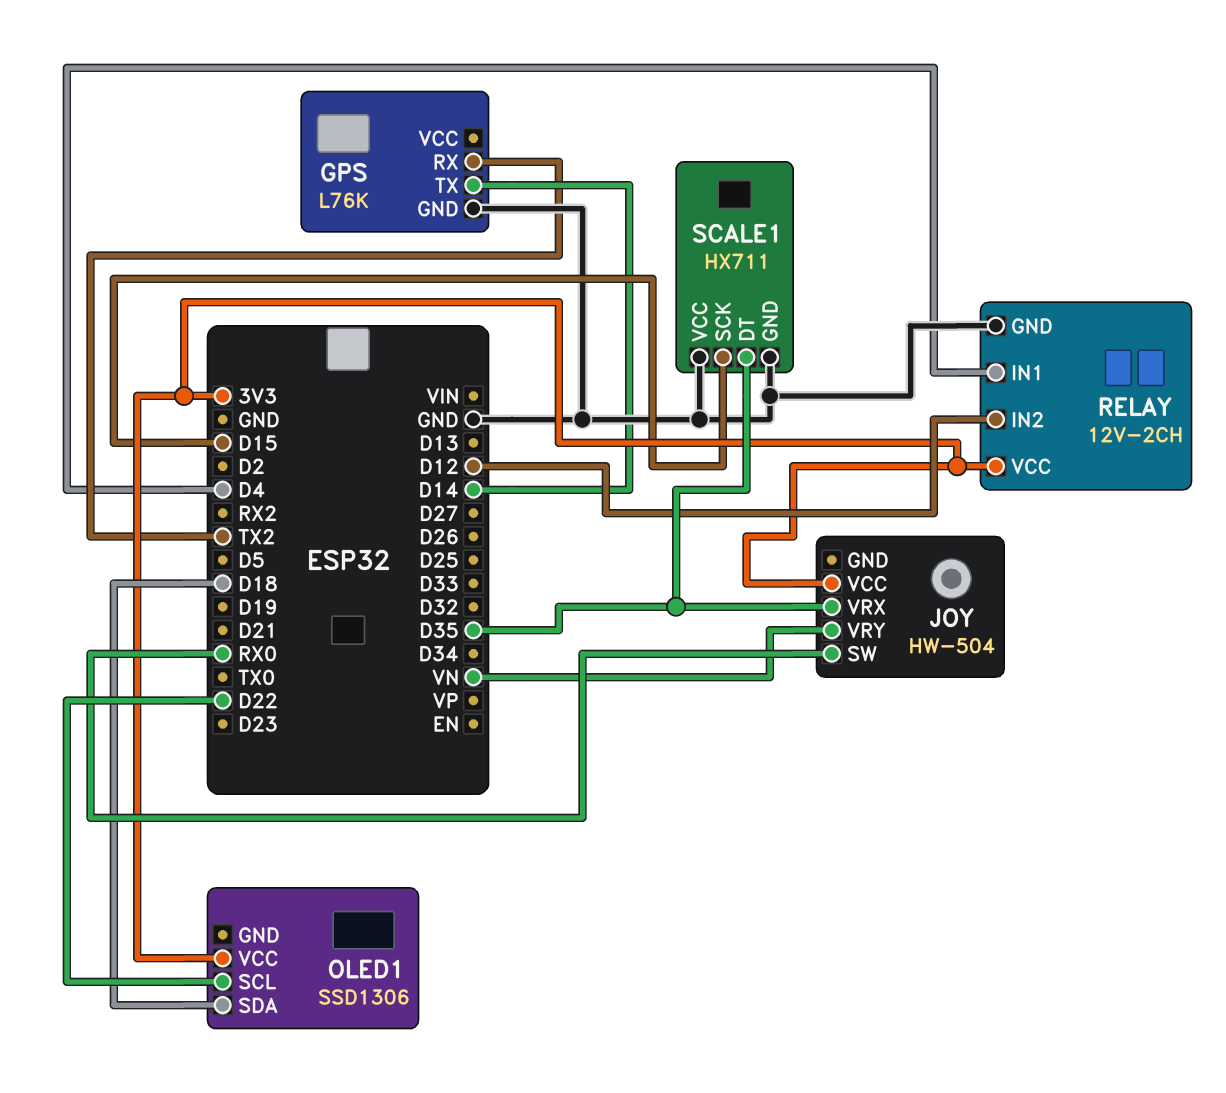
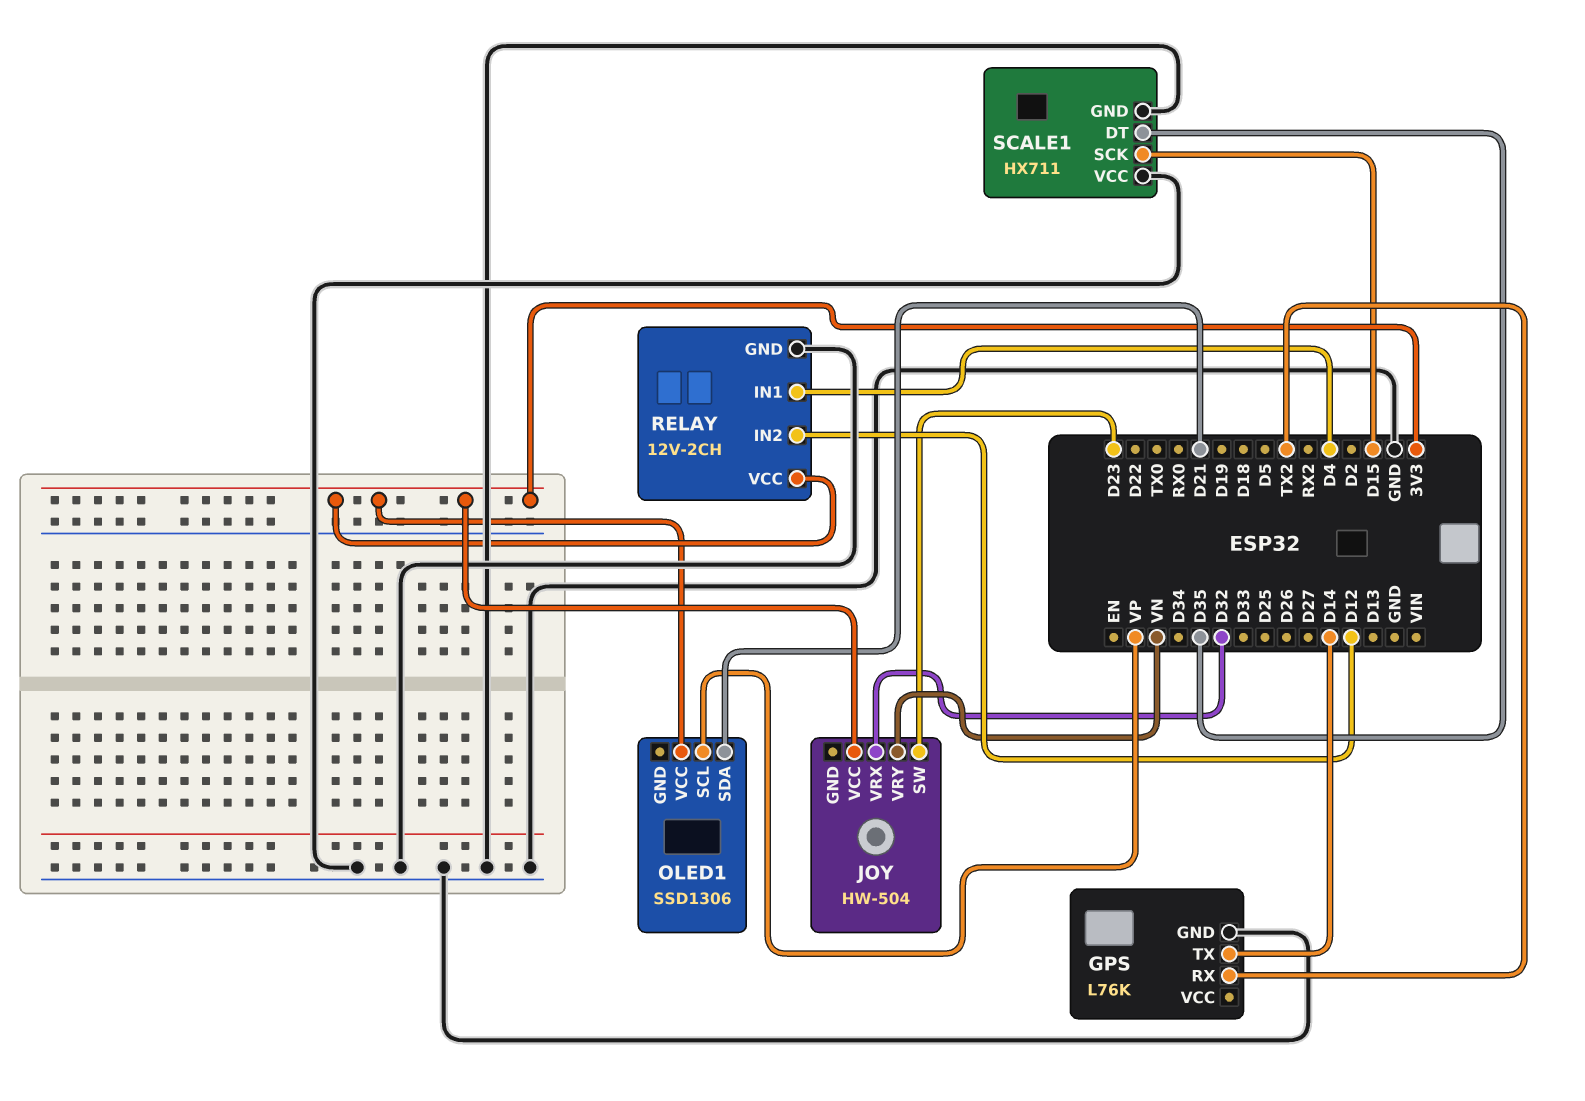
JOY pin SW: RX0 -> D23
JOY pin VRX: D35 -> D32
OLED1 pin SCL: D22 -> VP
OLED1 pin SDA: D18 -> D21

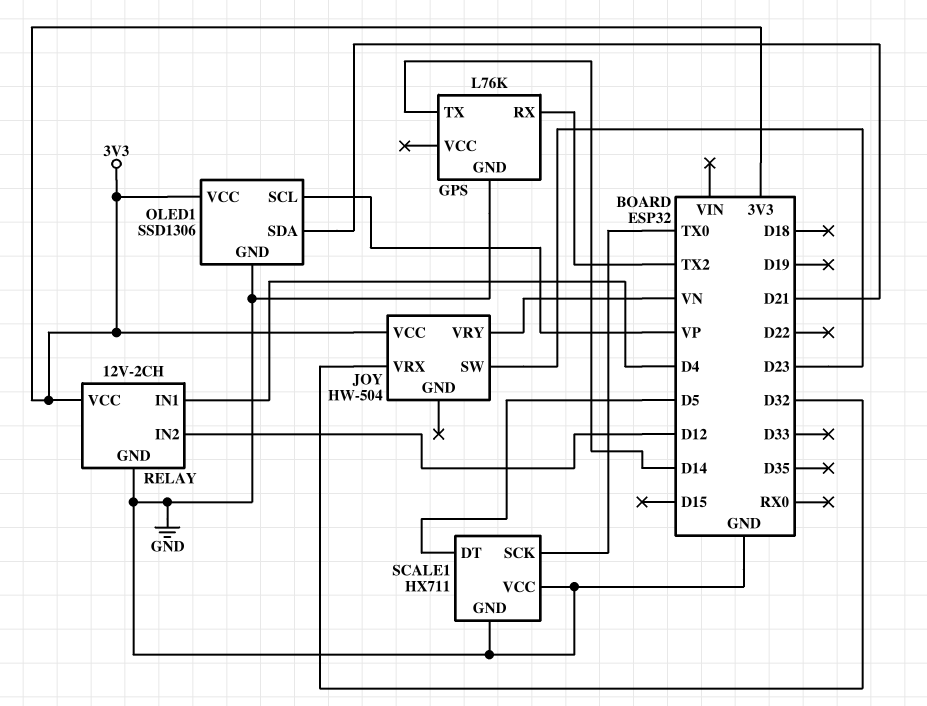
OLED1 pin GND: none -> GND
SCALE1 pin DT: D35 -> D5
SCALE1 pin SCK: D15 -> TX0

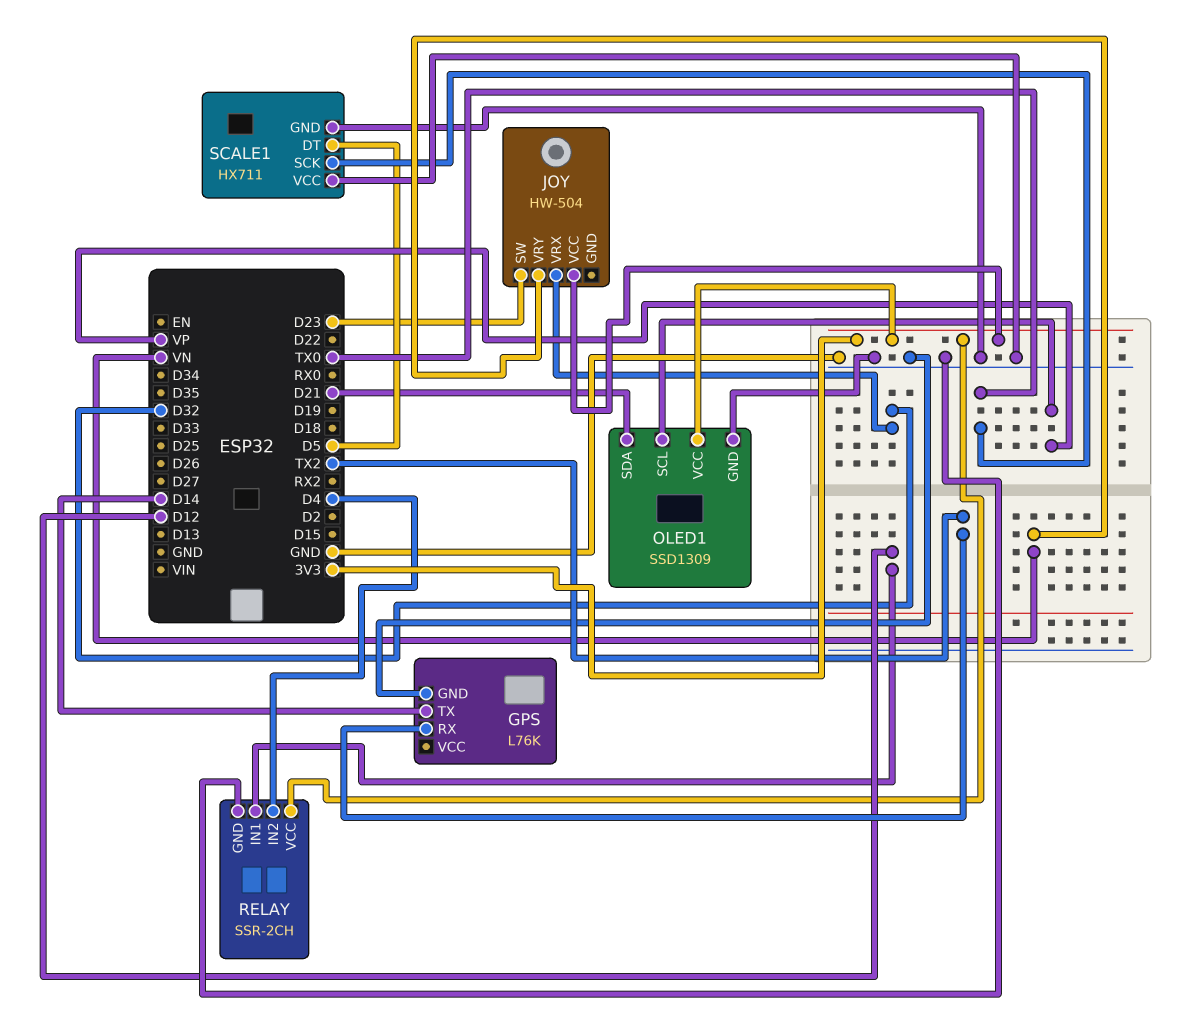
OLED1: SSD1306 -> SSD1309
RELAY: 12V-2CH -> SSR-2CH
RELAY pin IN1: D4 -> D12
RELAY pin IN2: D12 -> D4

